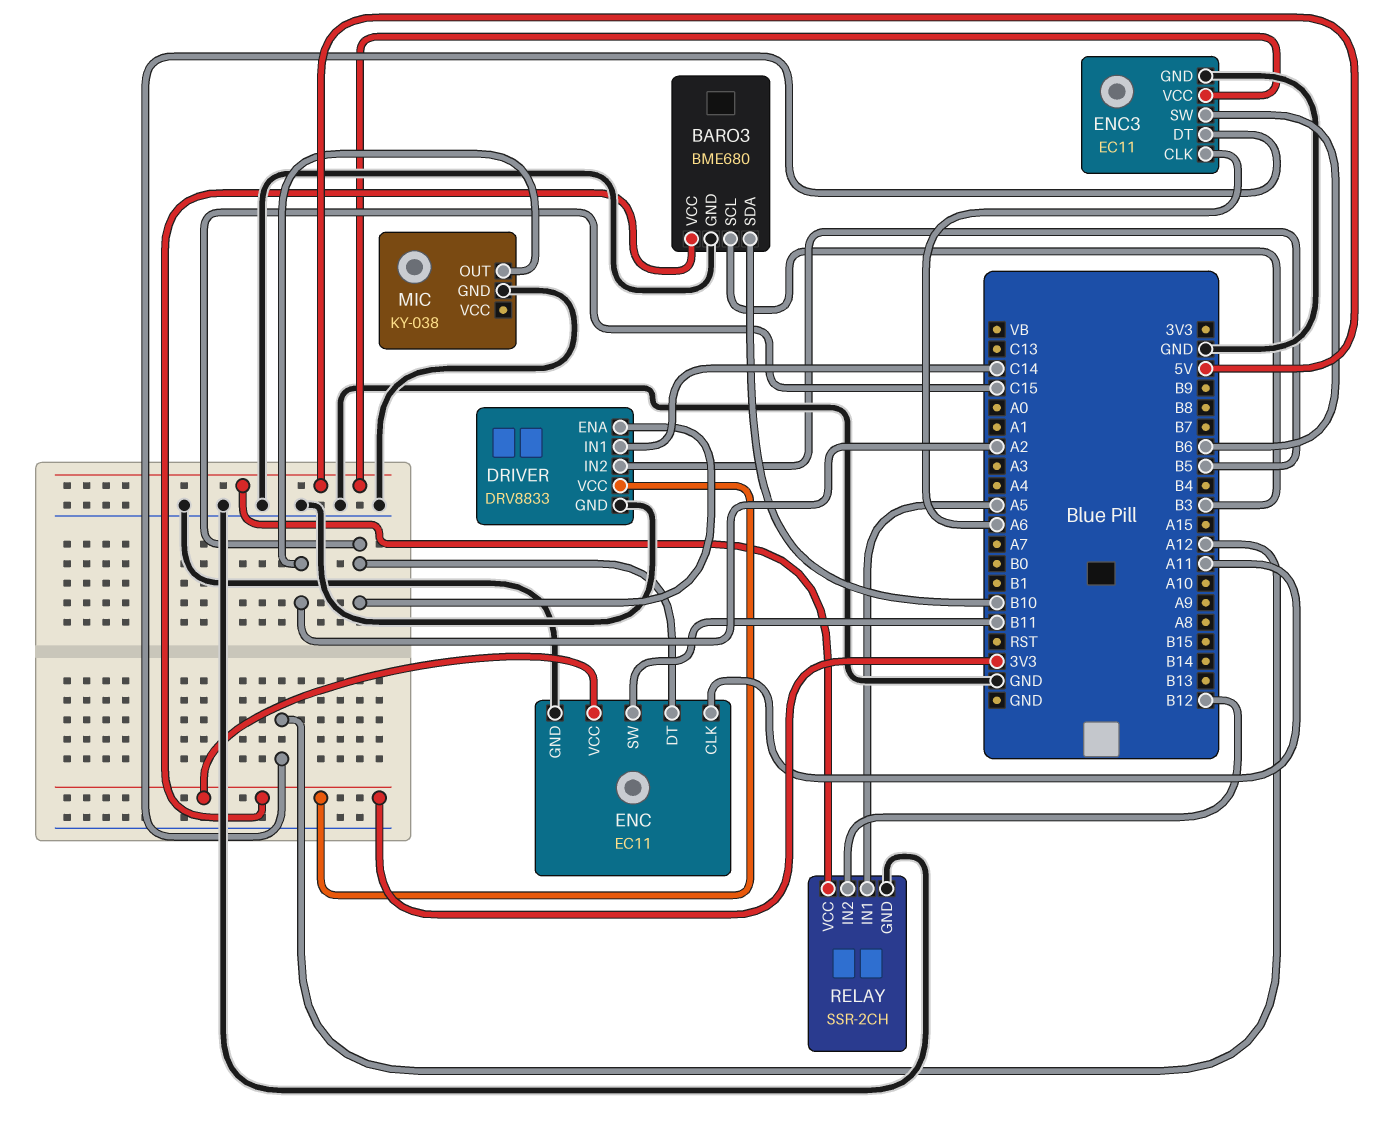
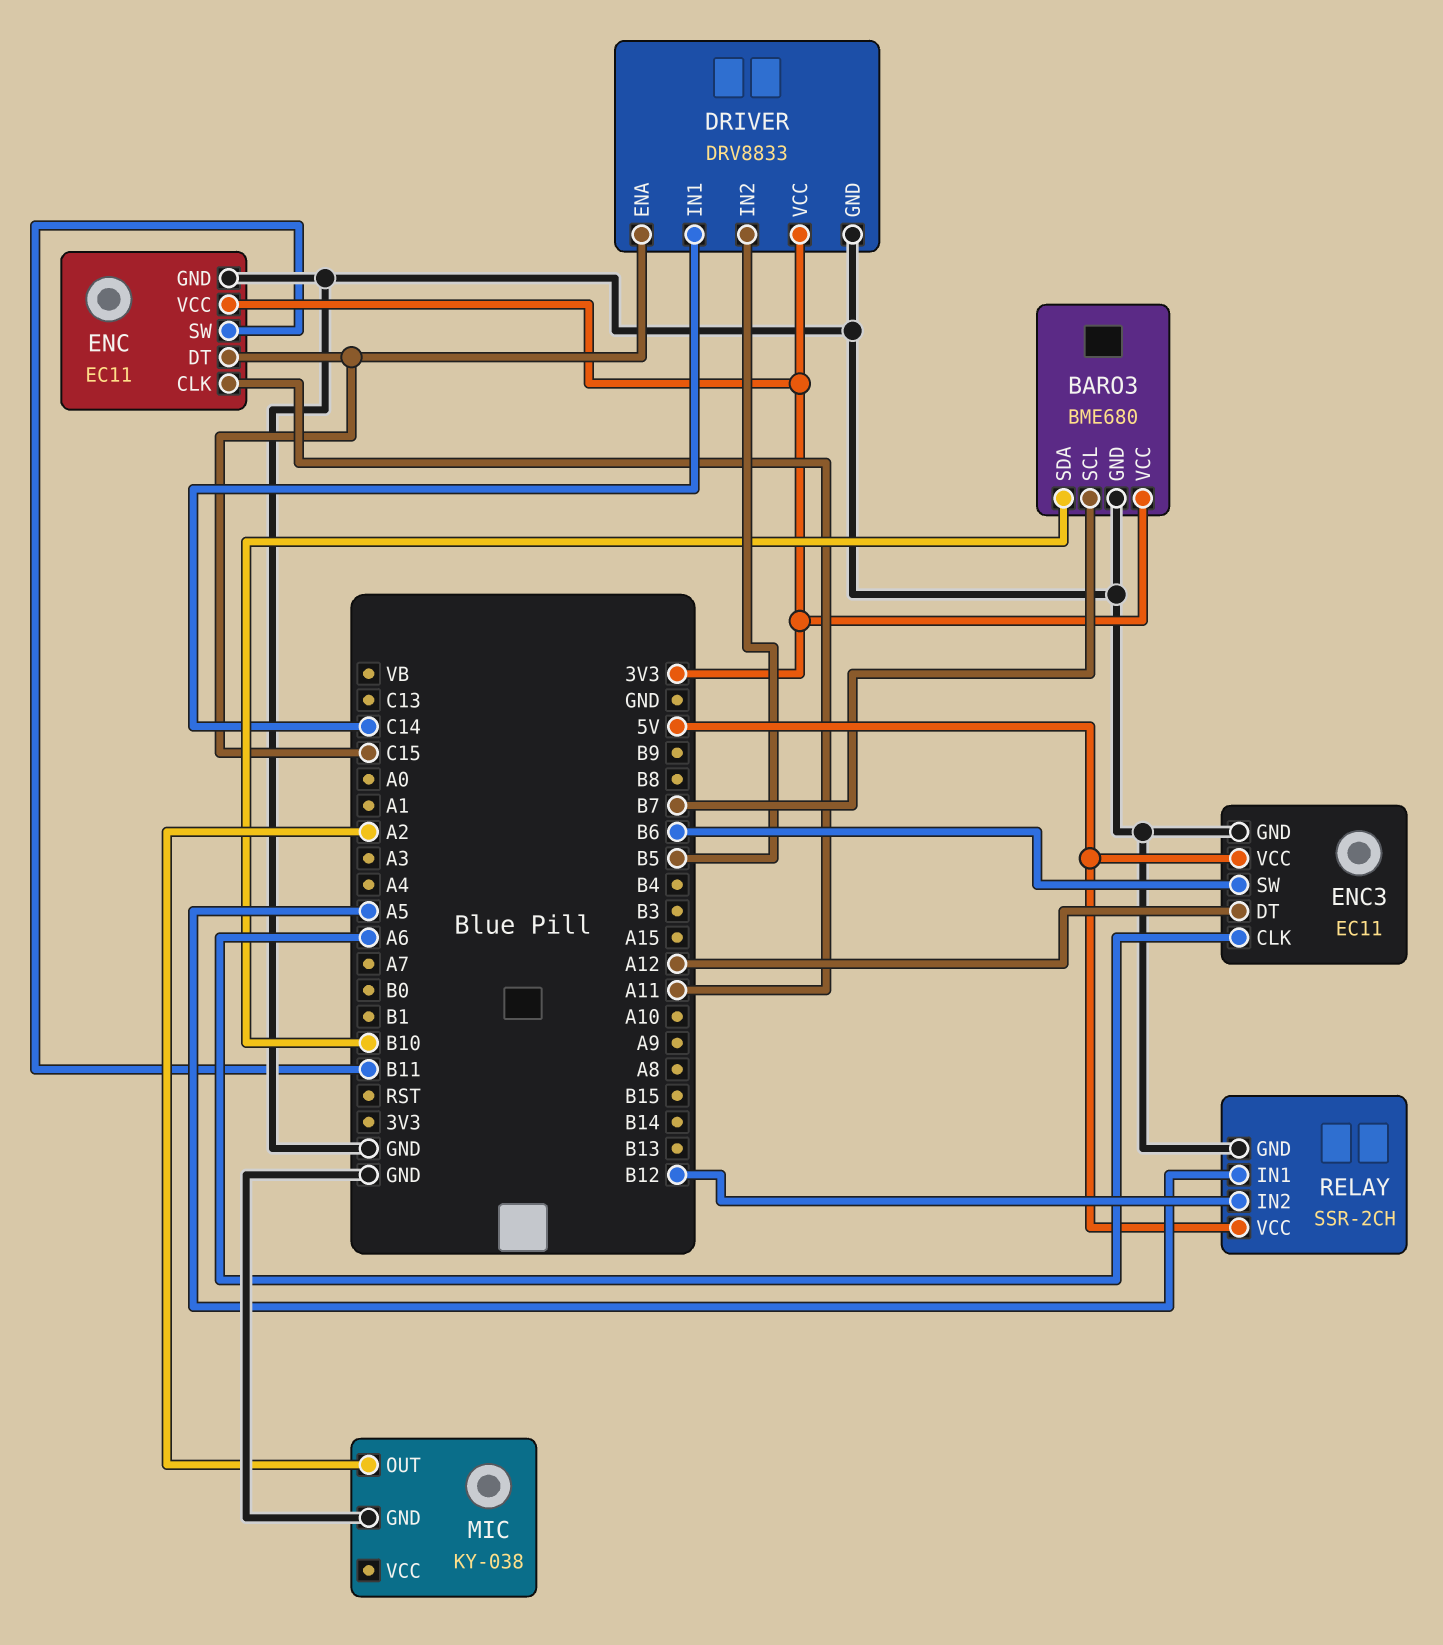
BARO3 pin SCL: B3 -> B7

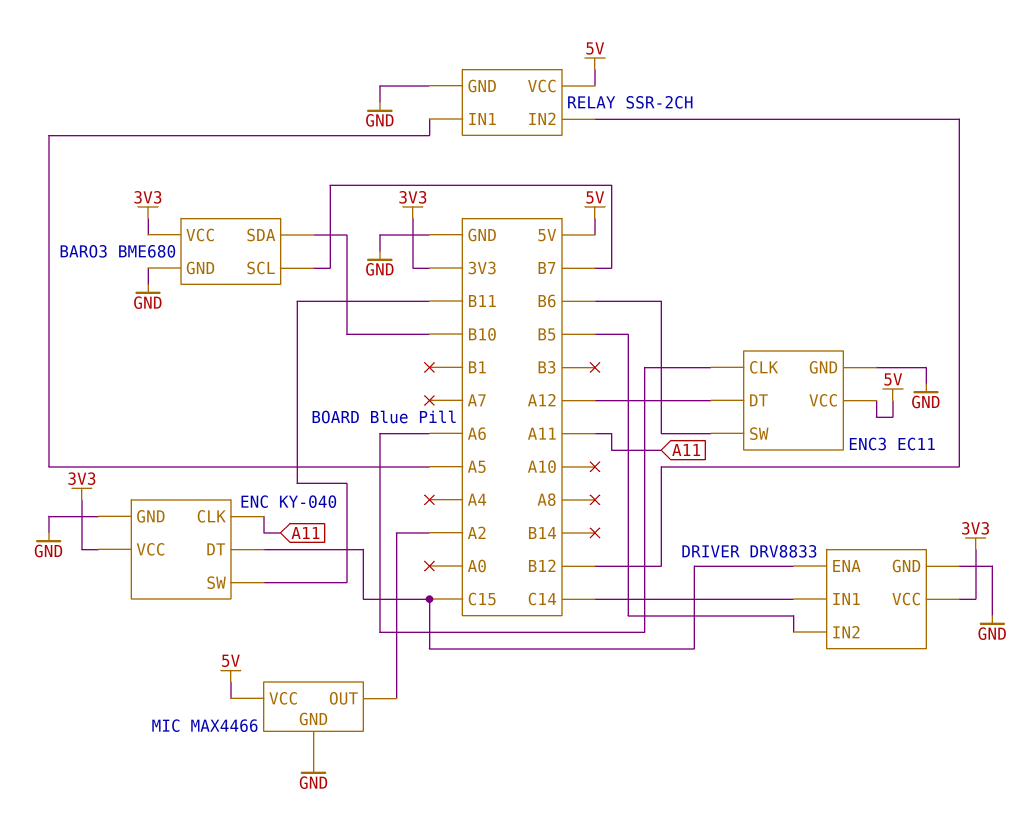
ENC: EC11 -> KY-040
MIC: KY-038 -> MAX4466
MIC pin VCC: none -> 5V

